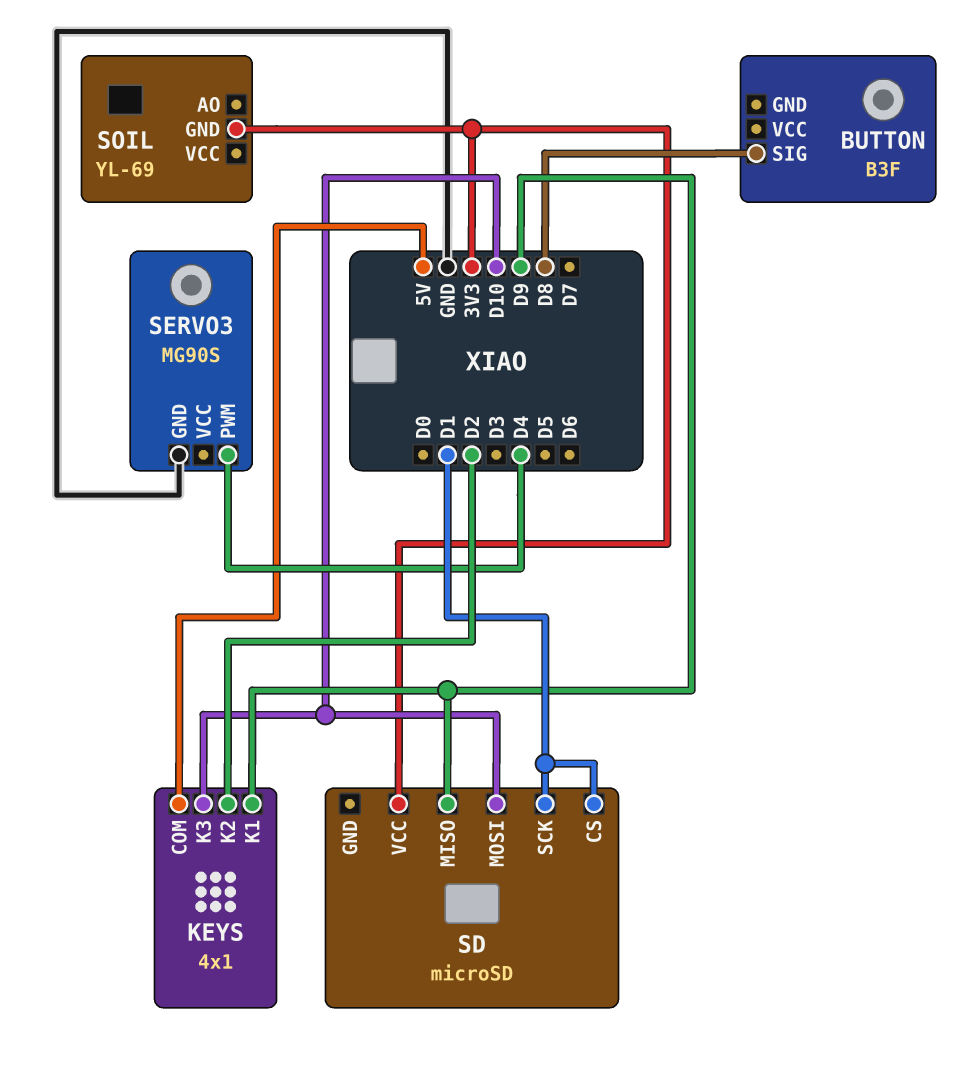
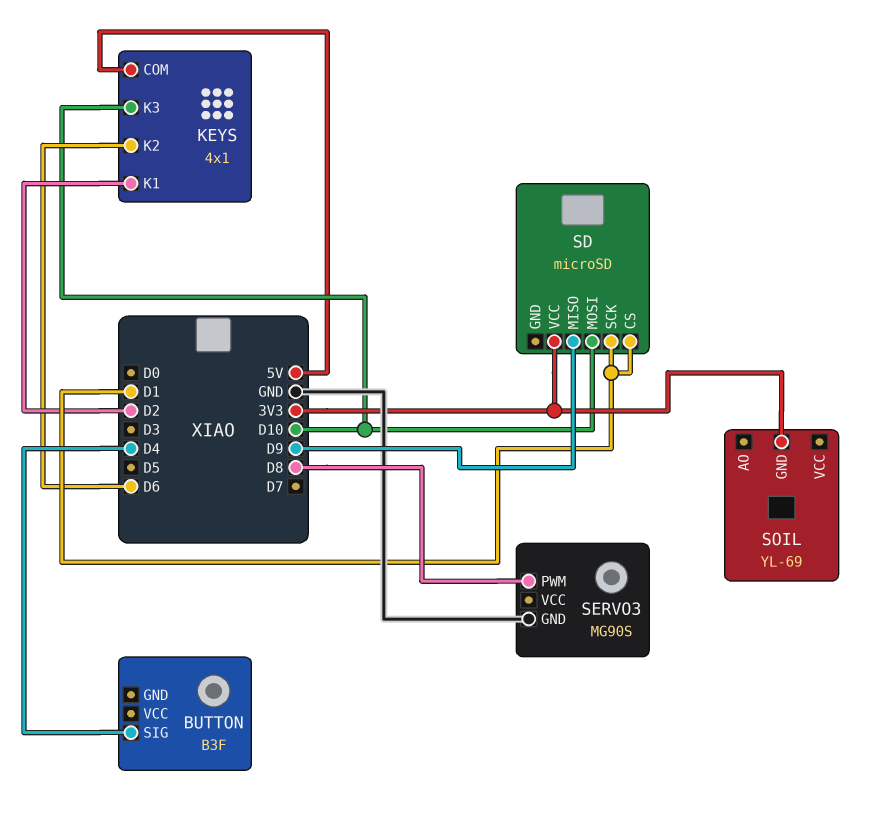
BUTTON pin SIG: D8 -> D4
KEYS pin K1: D9 -> D2
KEYS pin K2: D2 -> D6
SERVO3 pin PWM: D4 -> D8

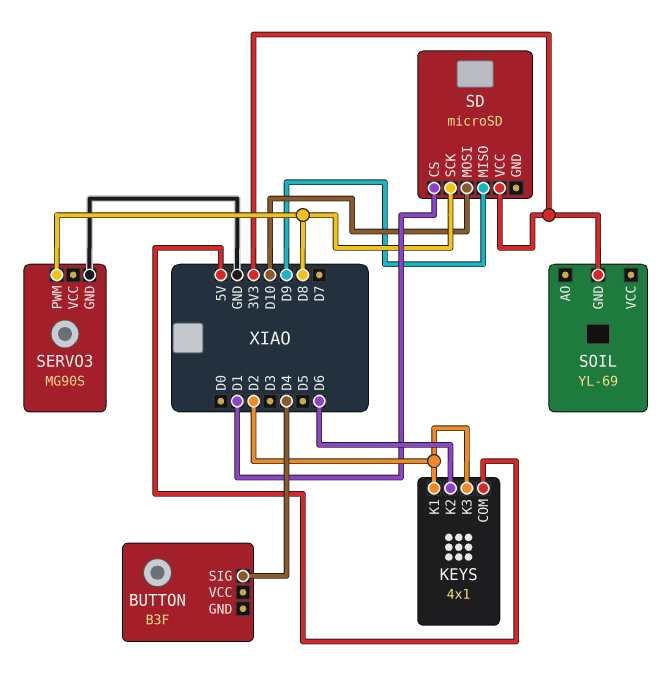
KEYS pin K3: D10 -> D2
SD pin SCK: D1 -> D8

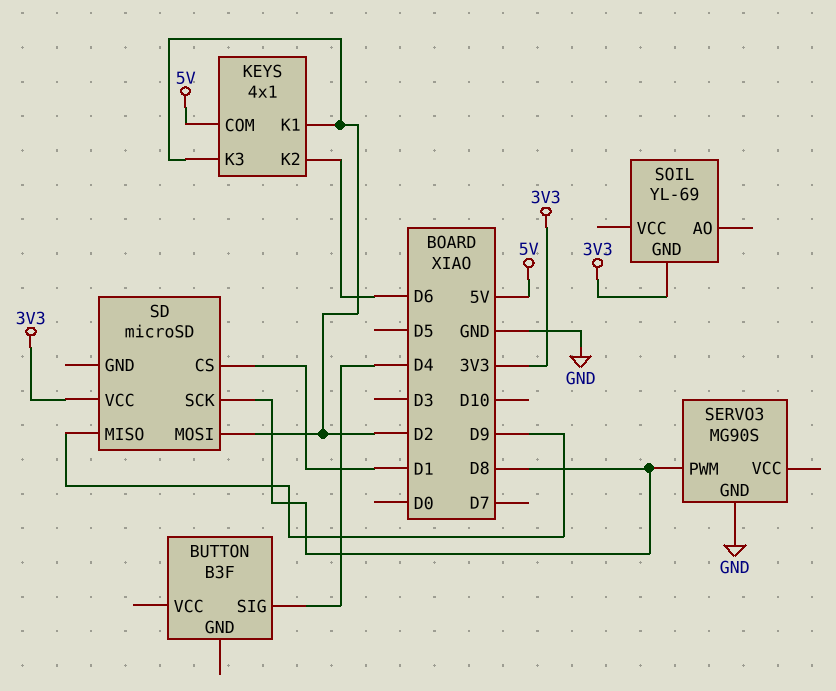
SD pin MOSI: D10 -> D2

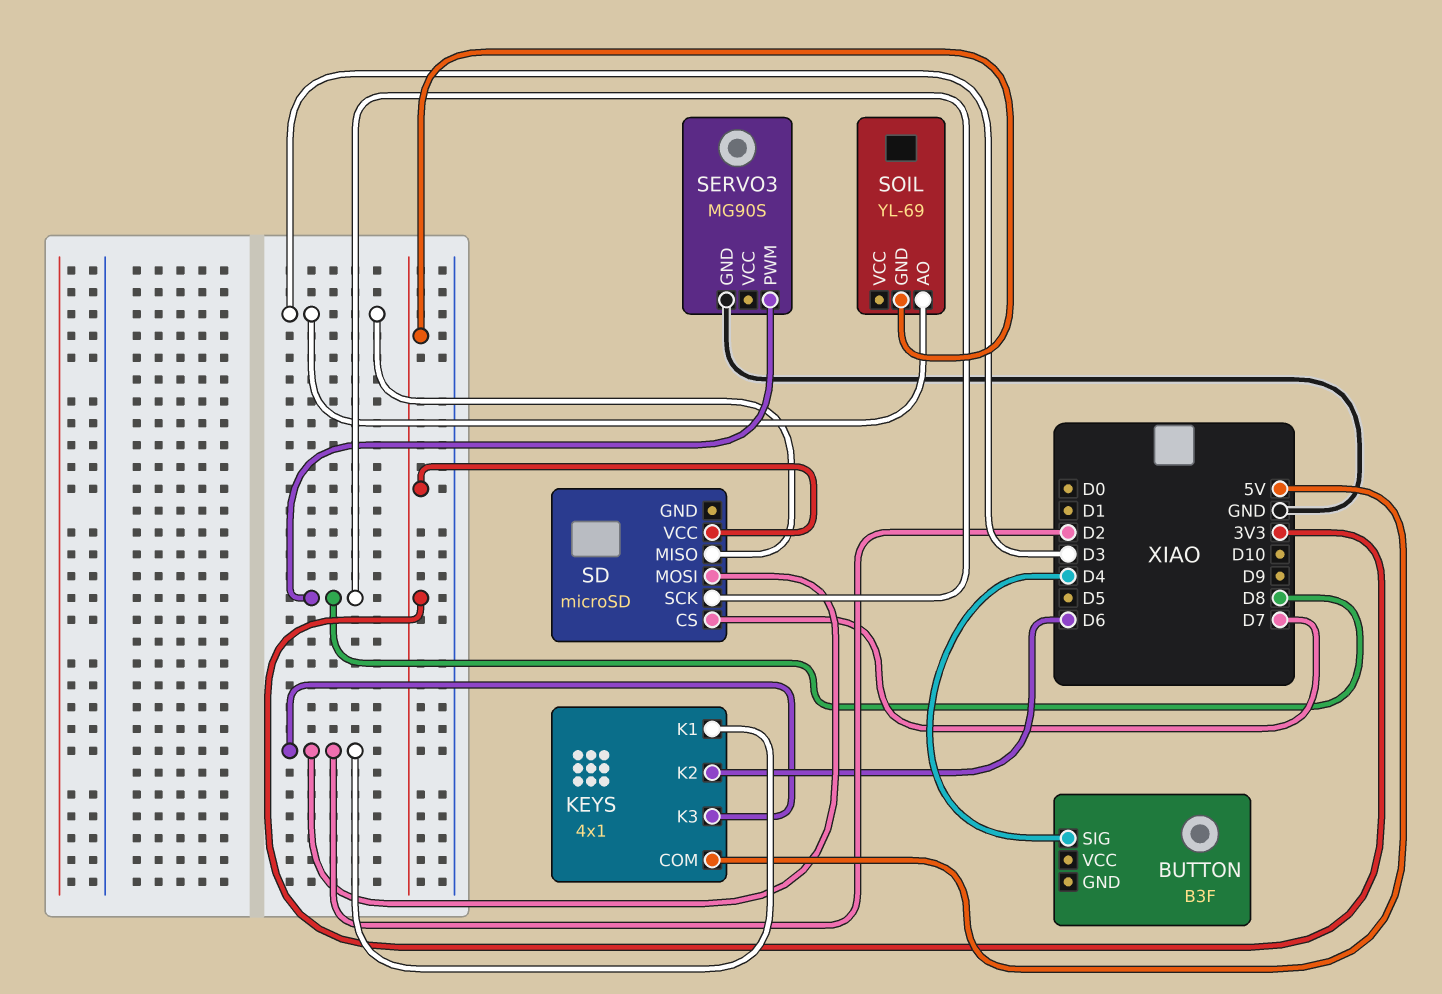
SD pin CS: D1 -> D7
SD pin MISO: D9 -> D3
SOIL pin AO: none -> D3

